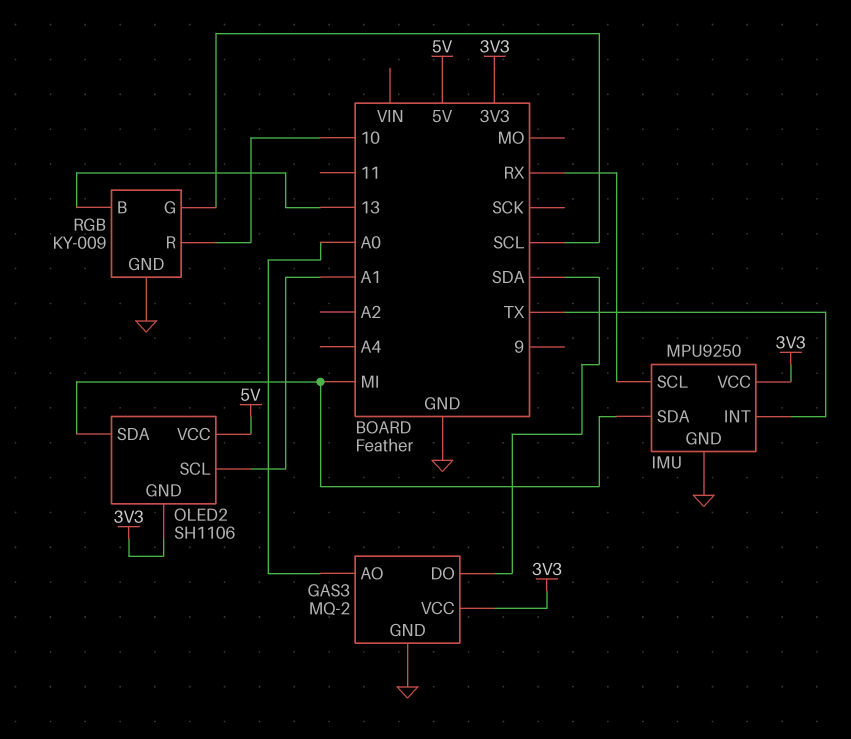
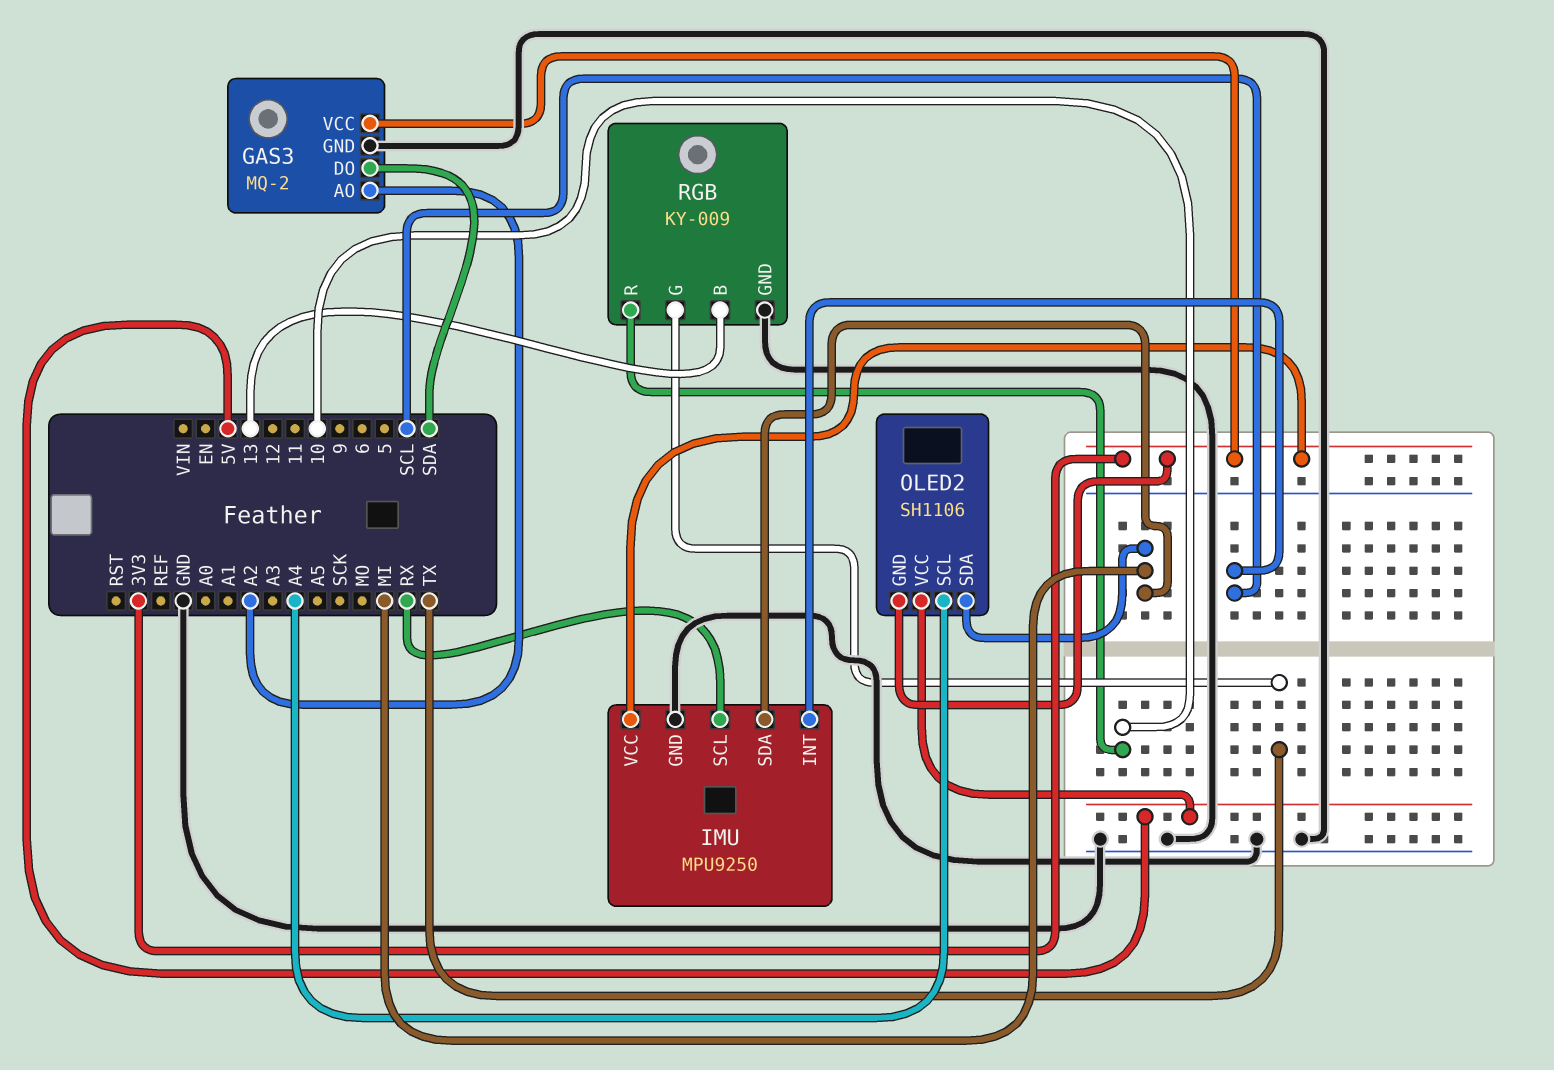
GAS3 pin AO: A0 -> A2
IMU pin INT: TX -> SCL
OLED2 pin SCL: A1 -> A4
RGB pin G: SCL -> TX

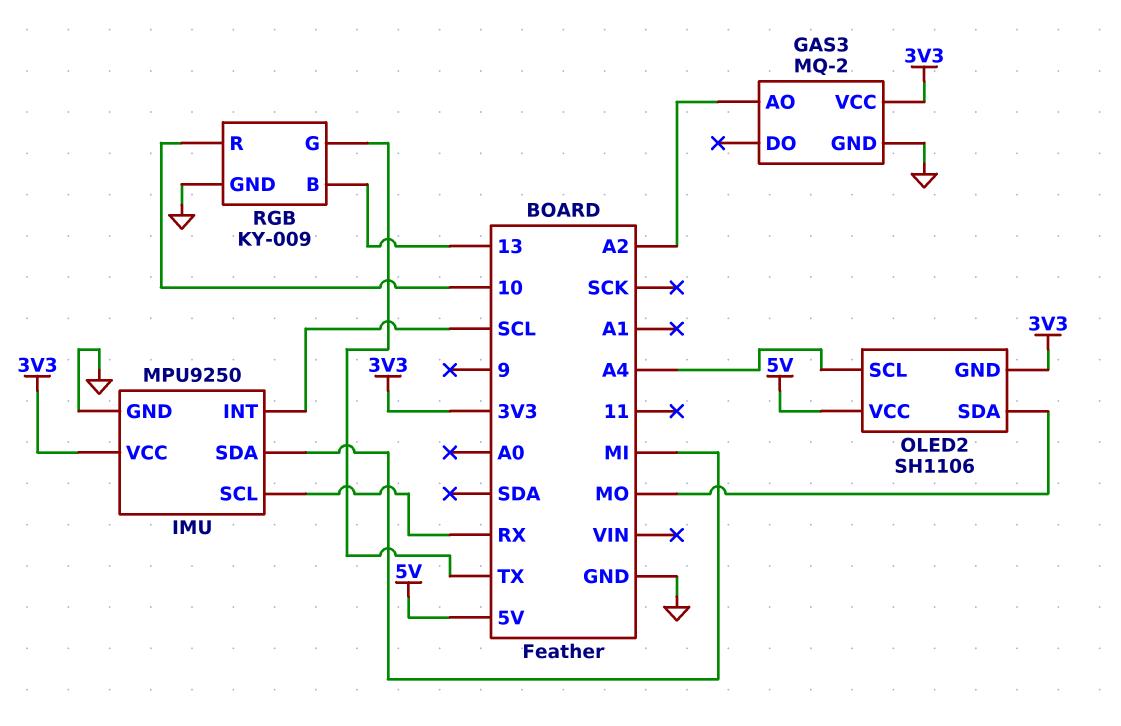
GAS3 pin DO: SDA -> none
OLED2 pin SDA: MI -> MO

